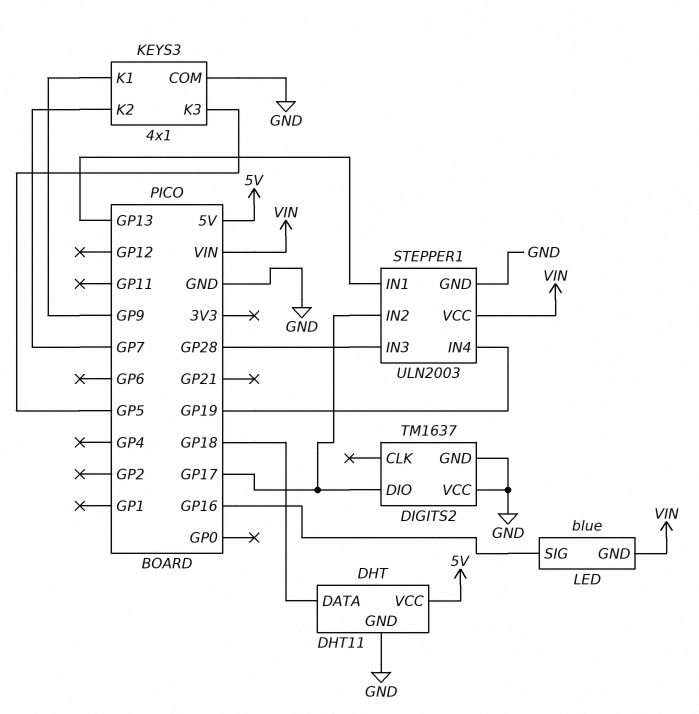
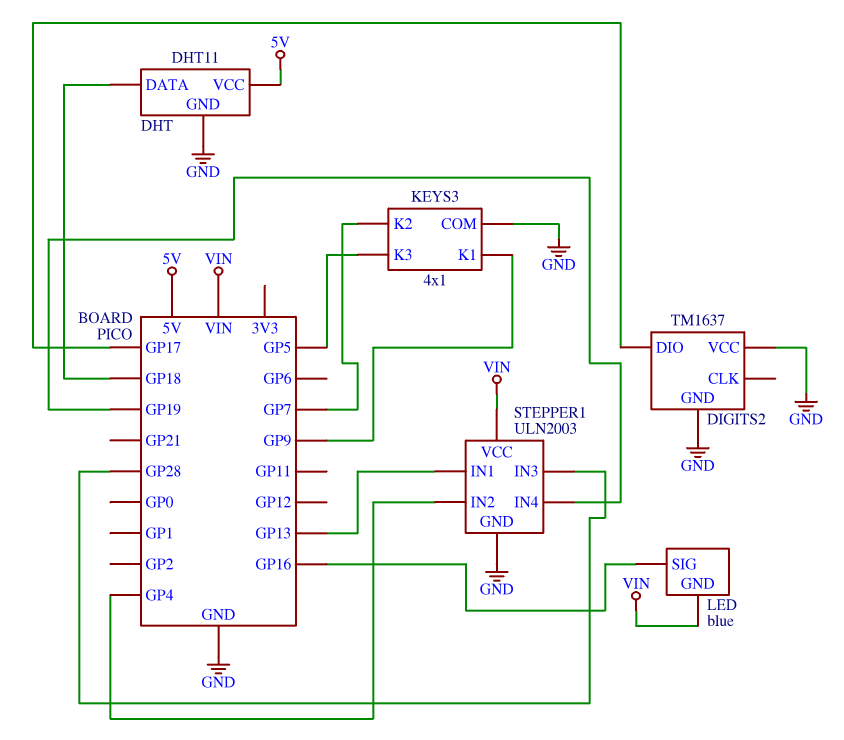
STEPPER1 pin IN2: GP17 -> GP4

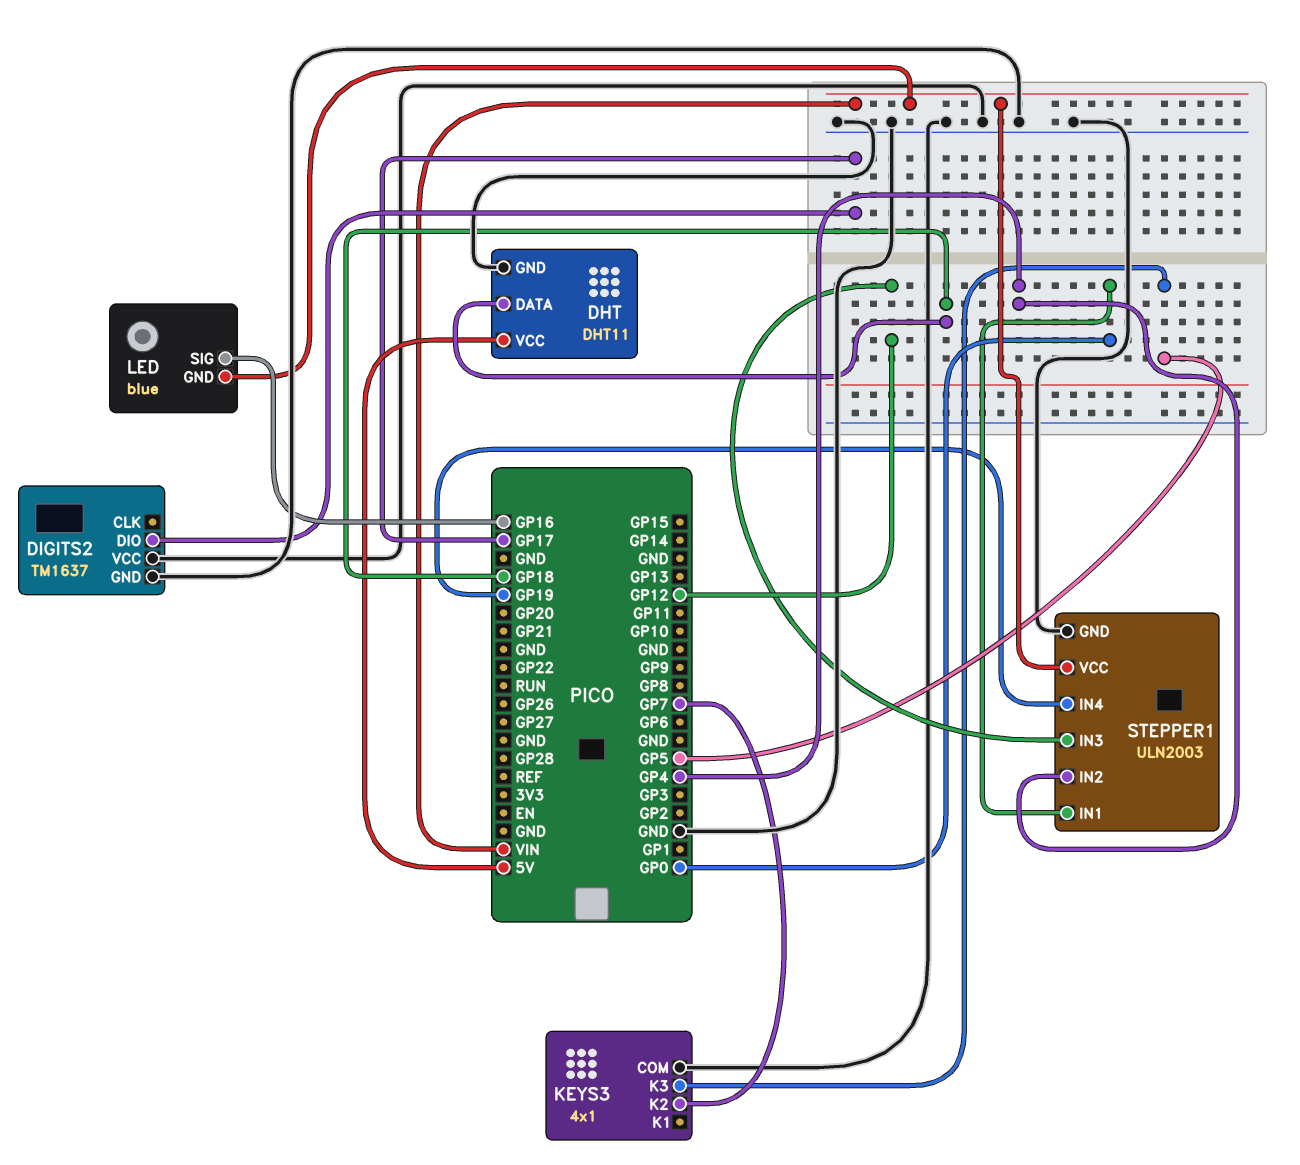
KEYS3 pin K1: GP9 -> none
STEPPER1 pin IN1: GP13 -> GP0
STEPPER1 pin IN3: GP28 -> GP12

